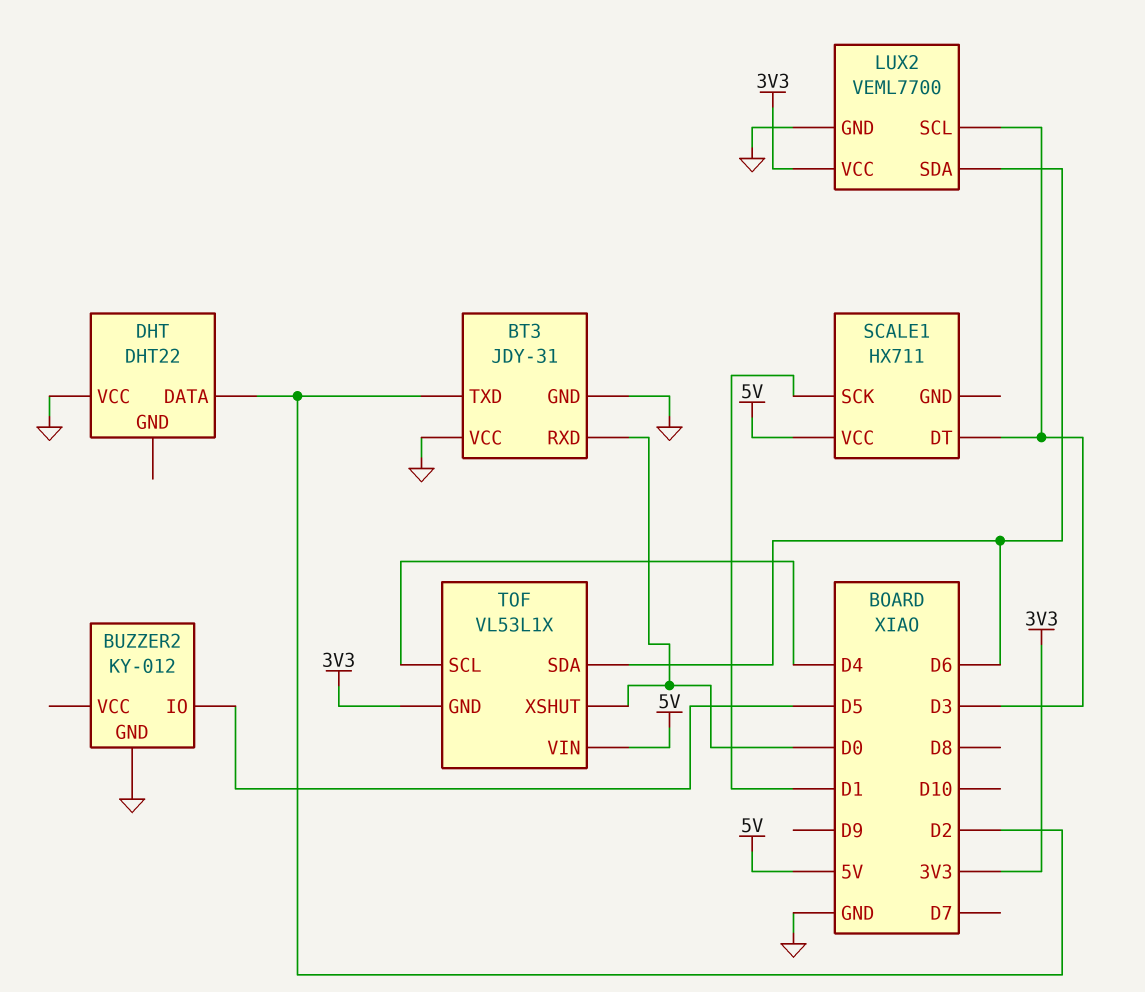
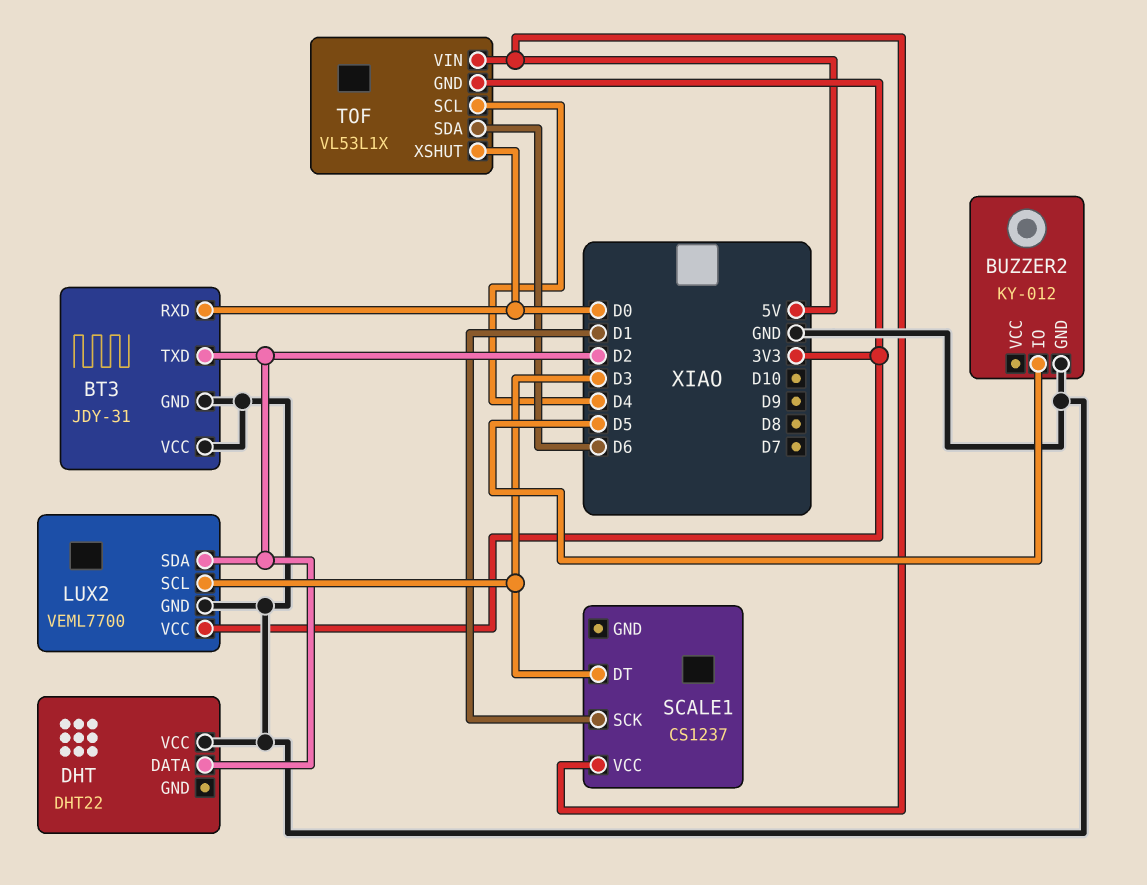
LUX2 pin SDA: D6 -> D2
SCALE1: HX711 -> CS1237

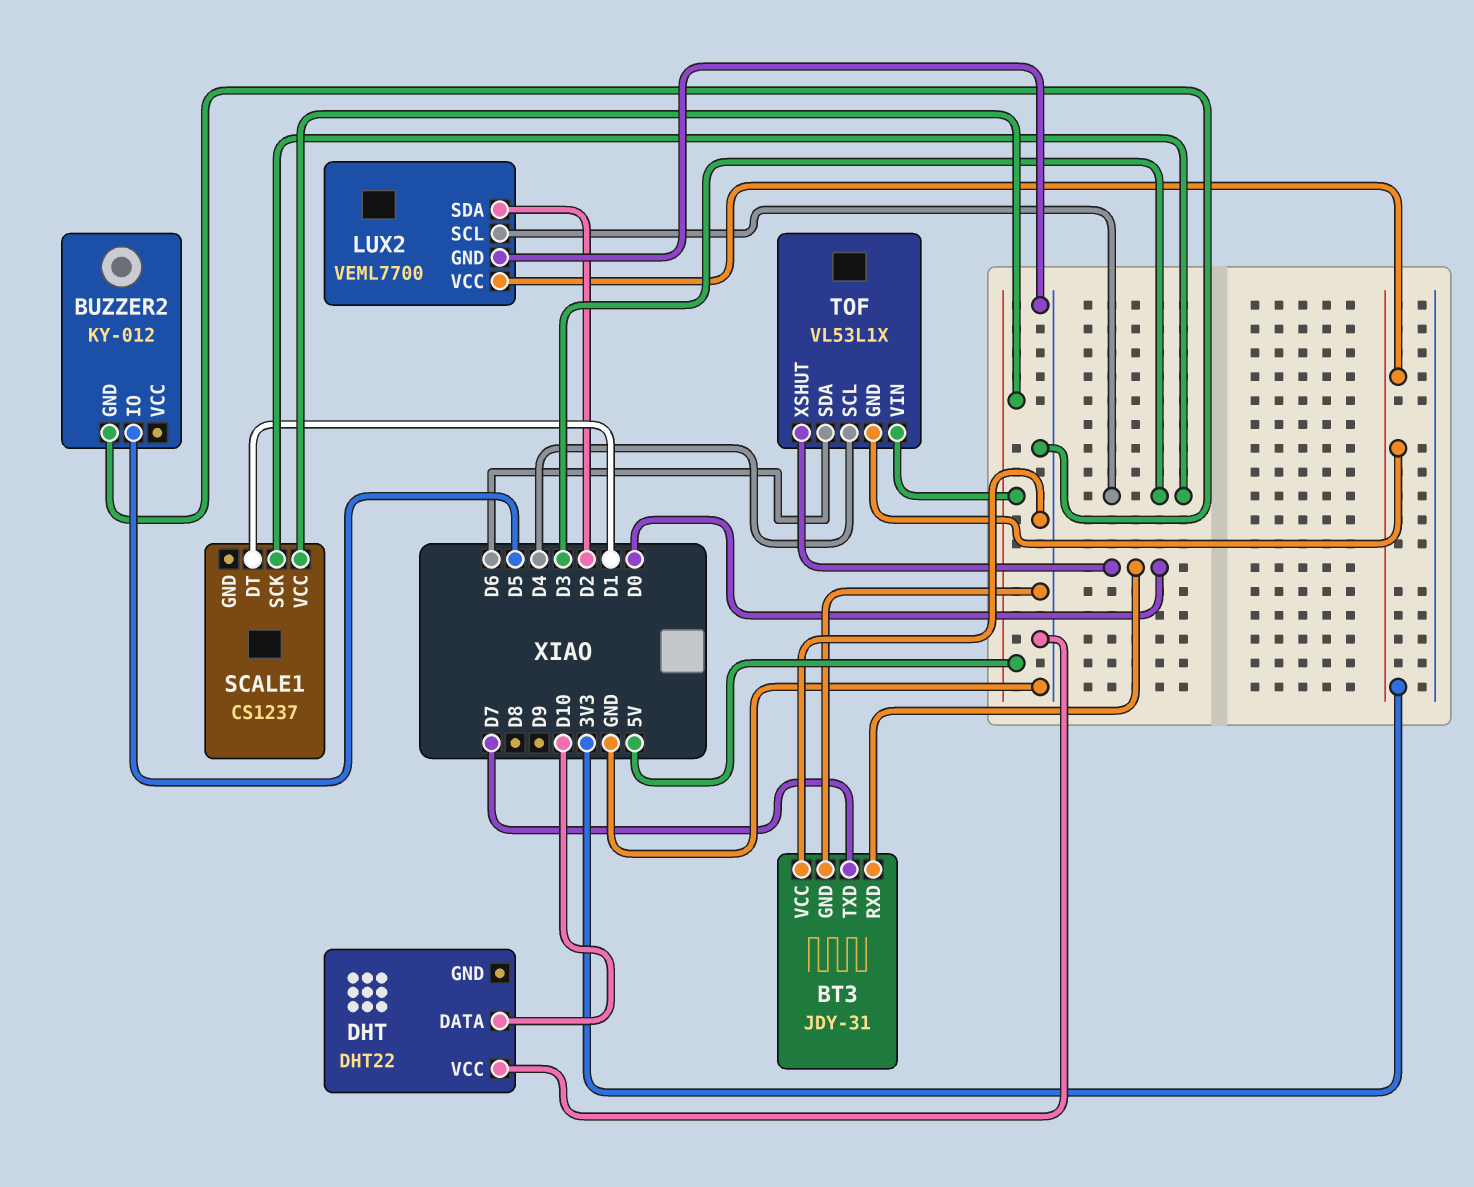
BT3 pin TXD: D2 -> D7
DHT pin DATA: D2 -> D10
SCALE1 pin DT: D3 -> D1
SCALE1 pin SCK: D1 -> D3

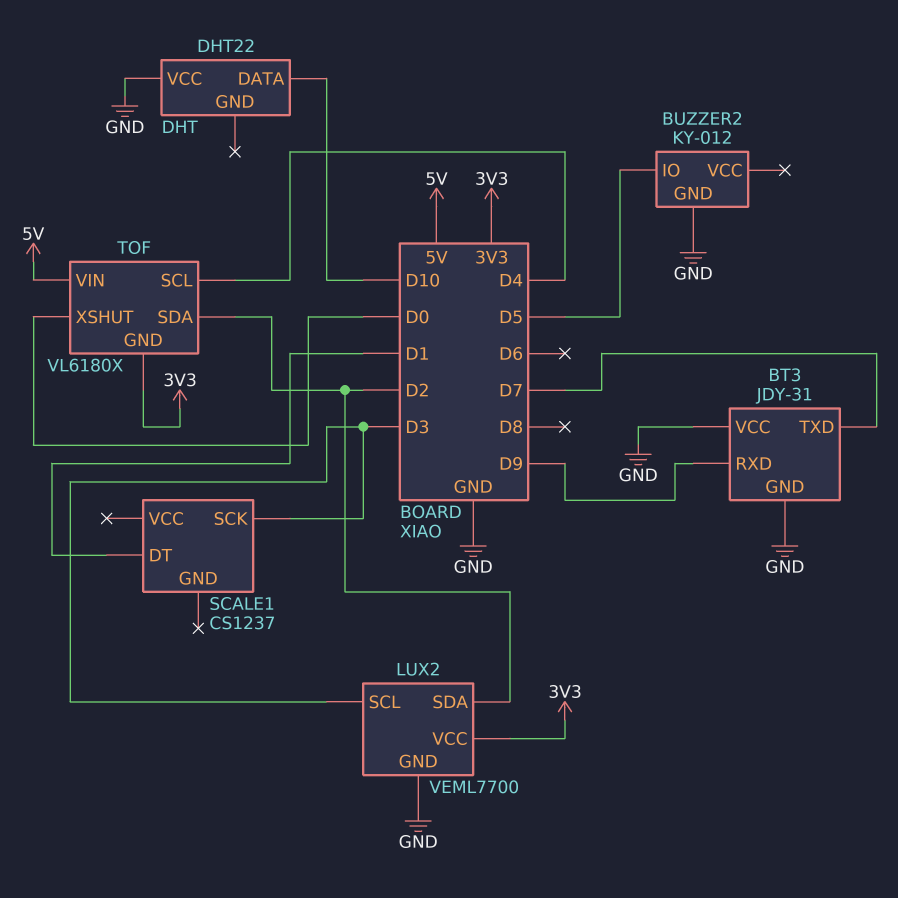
BT3 pin RXD: D0 -> D9
SCALE1 pin VCC: 5V -> none
TOF: VL53L1X -> VL6180X
TOF pin SDA: D6 -> D2

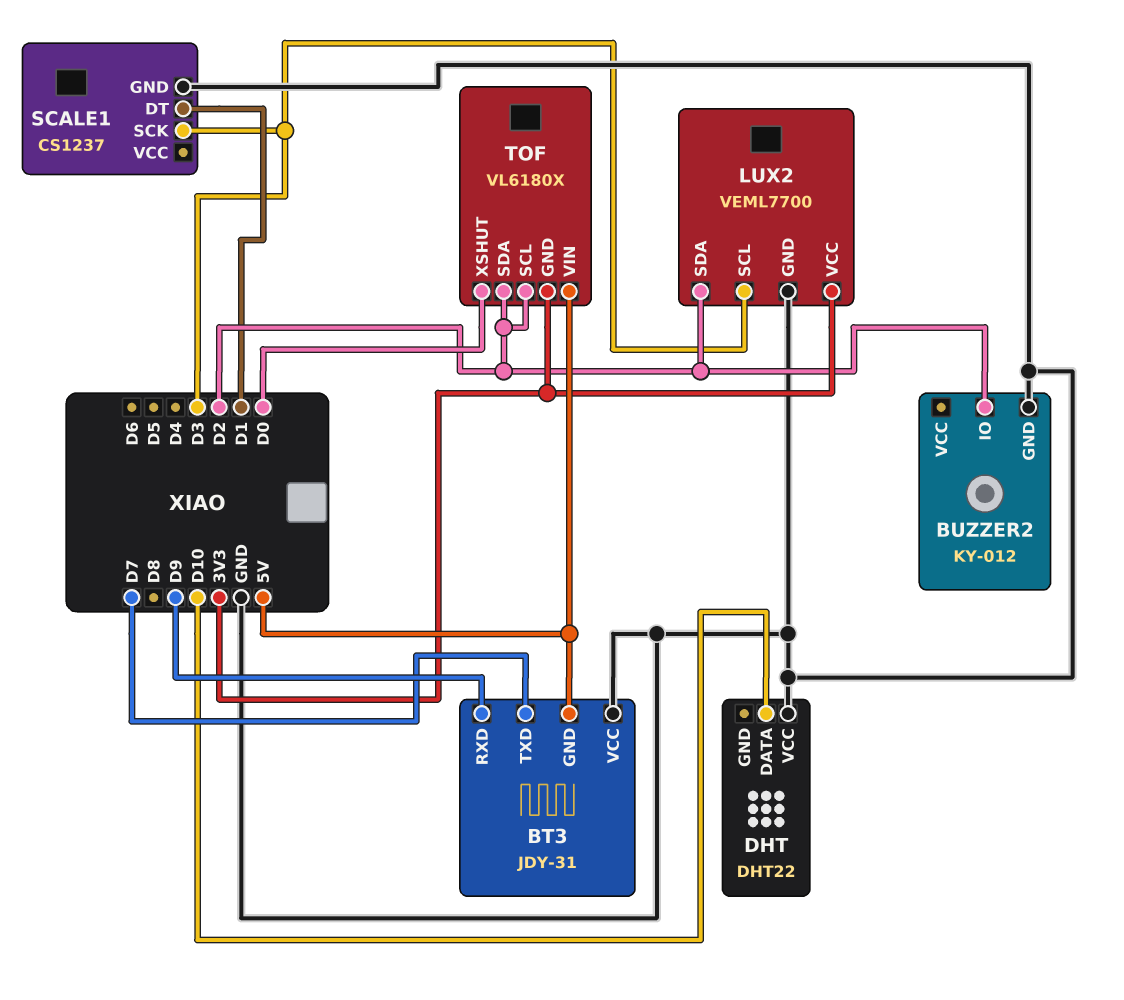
BT3 pin GND: GND -> 5V
BUZZER2 pin IO: D5 -> D2
SCALE1 pin GND: none -> GND
TOF pin SCL: D4 -> D2

